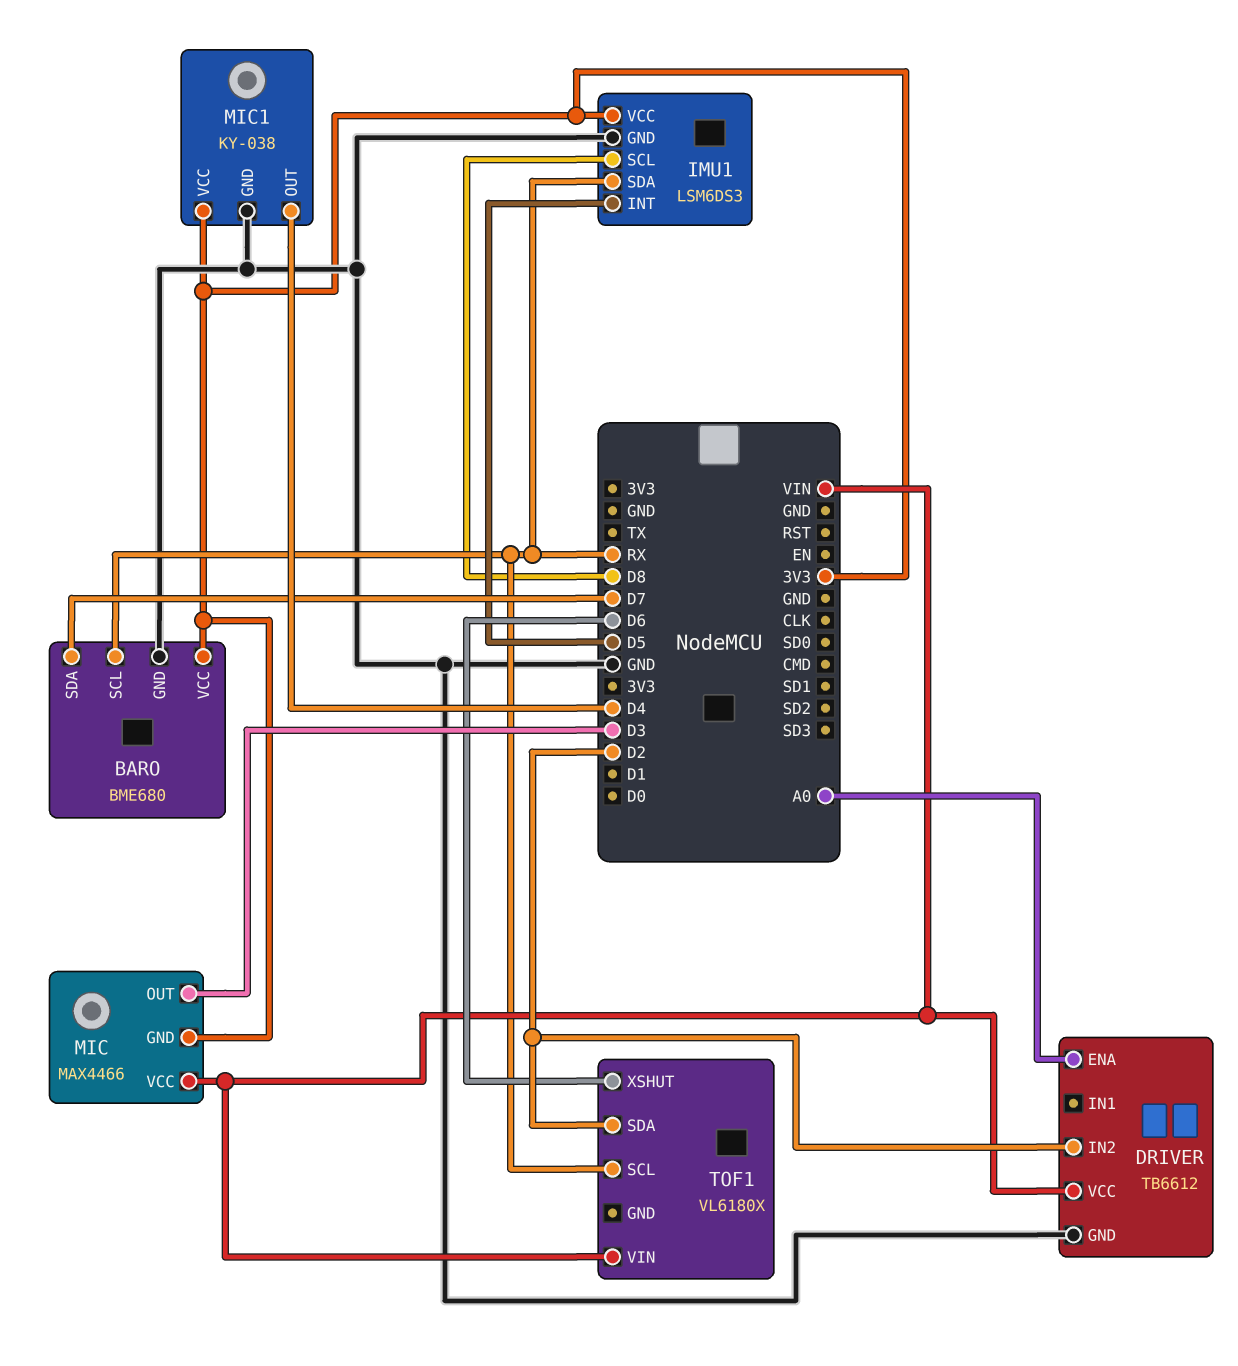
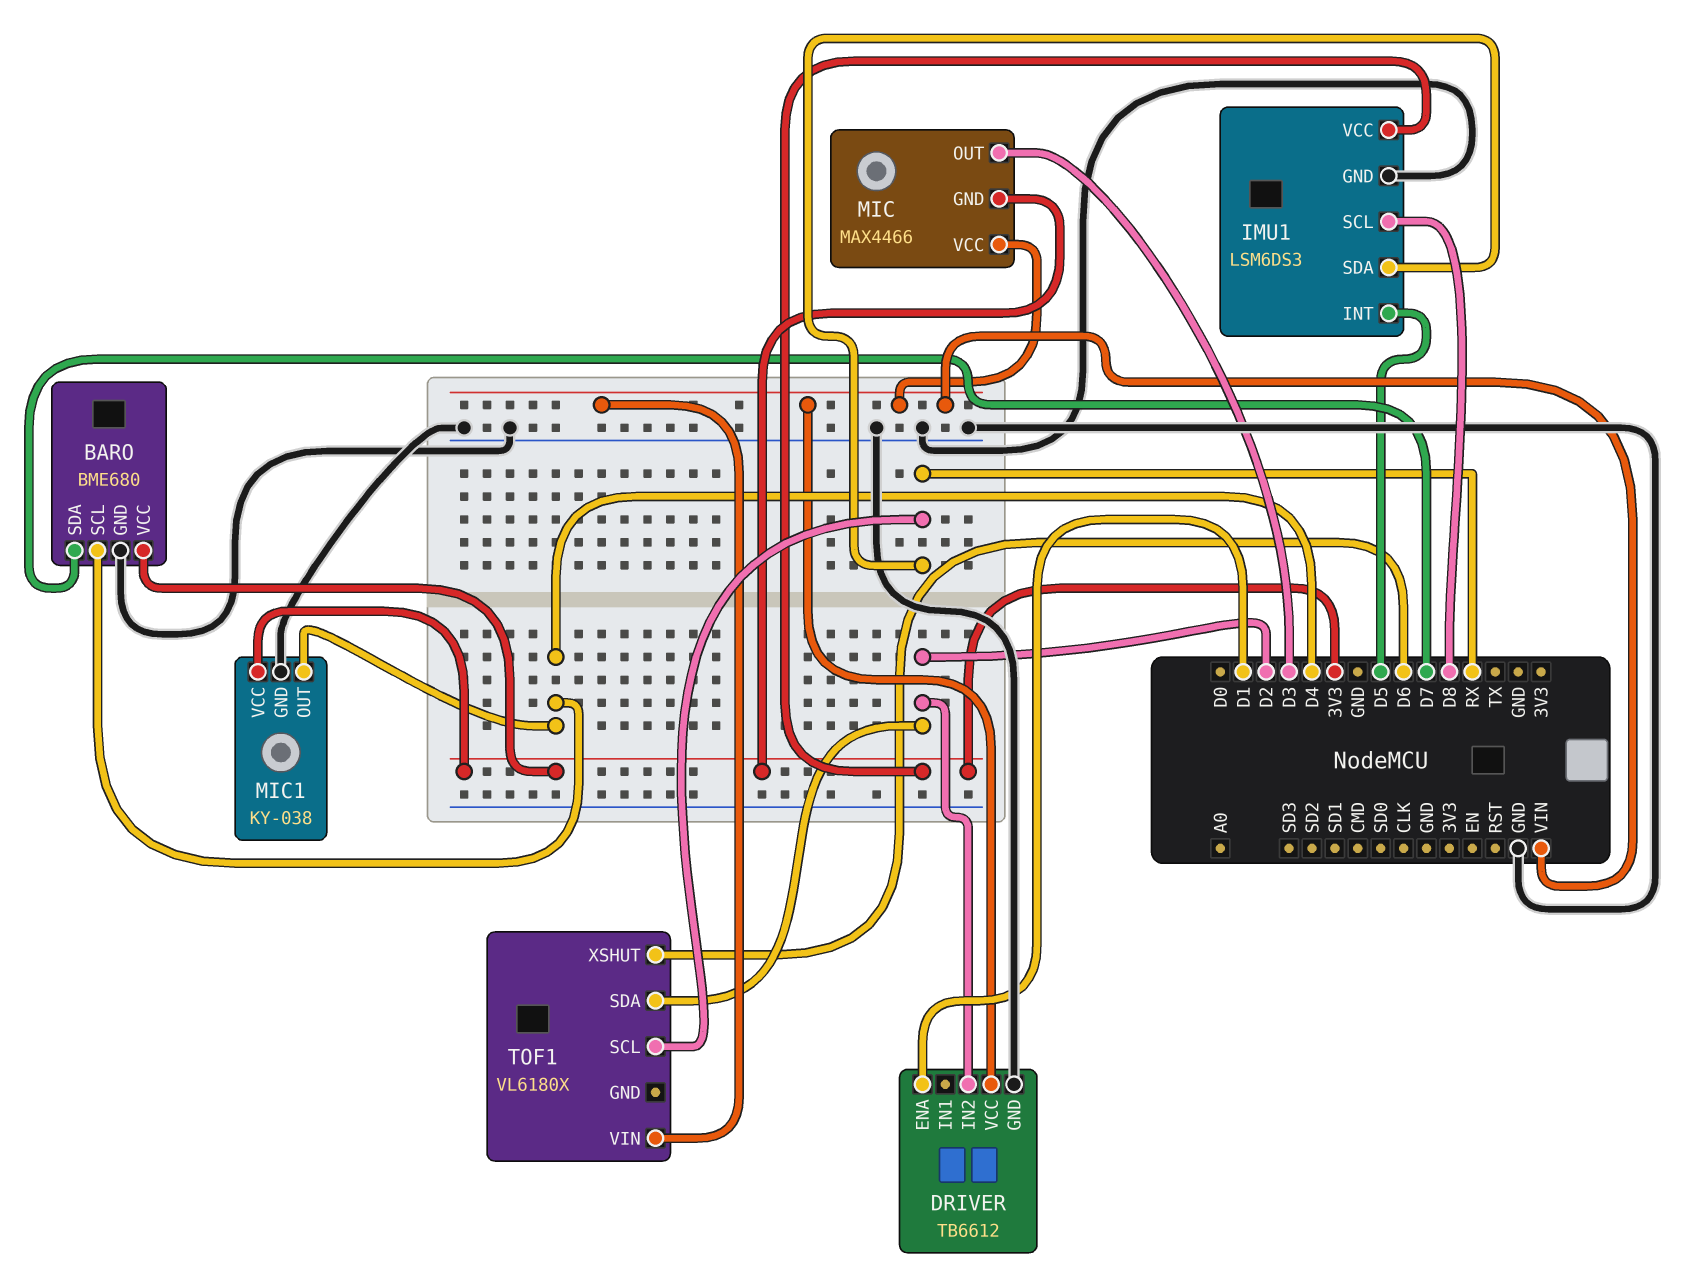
BARO pin SCL: RX -> D4
DRIVER pin ENA: A0 -> D1

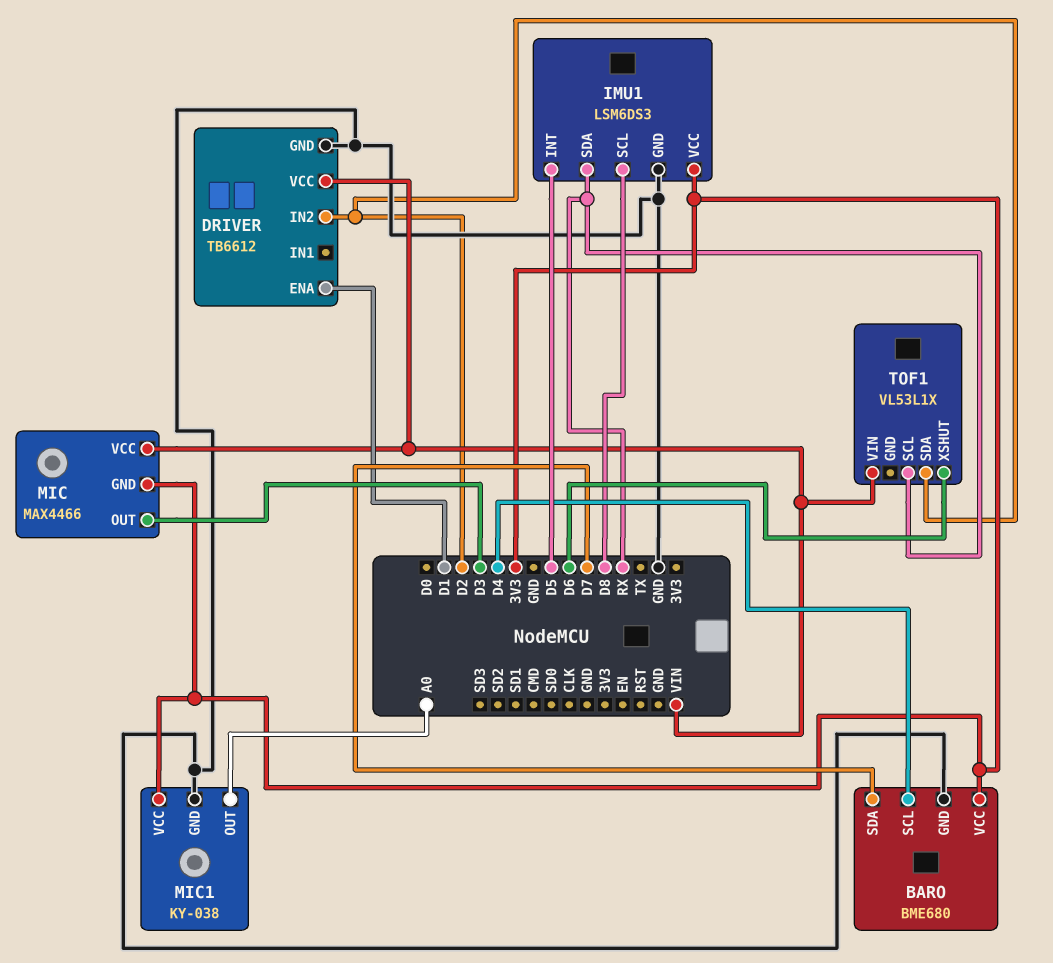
MIC1 pin OUT: D4 -> A0
TOF1: VL6180X -> VL53L1X

